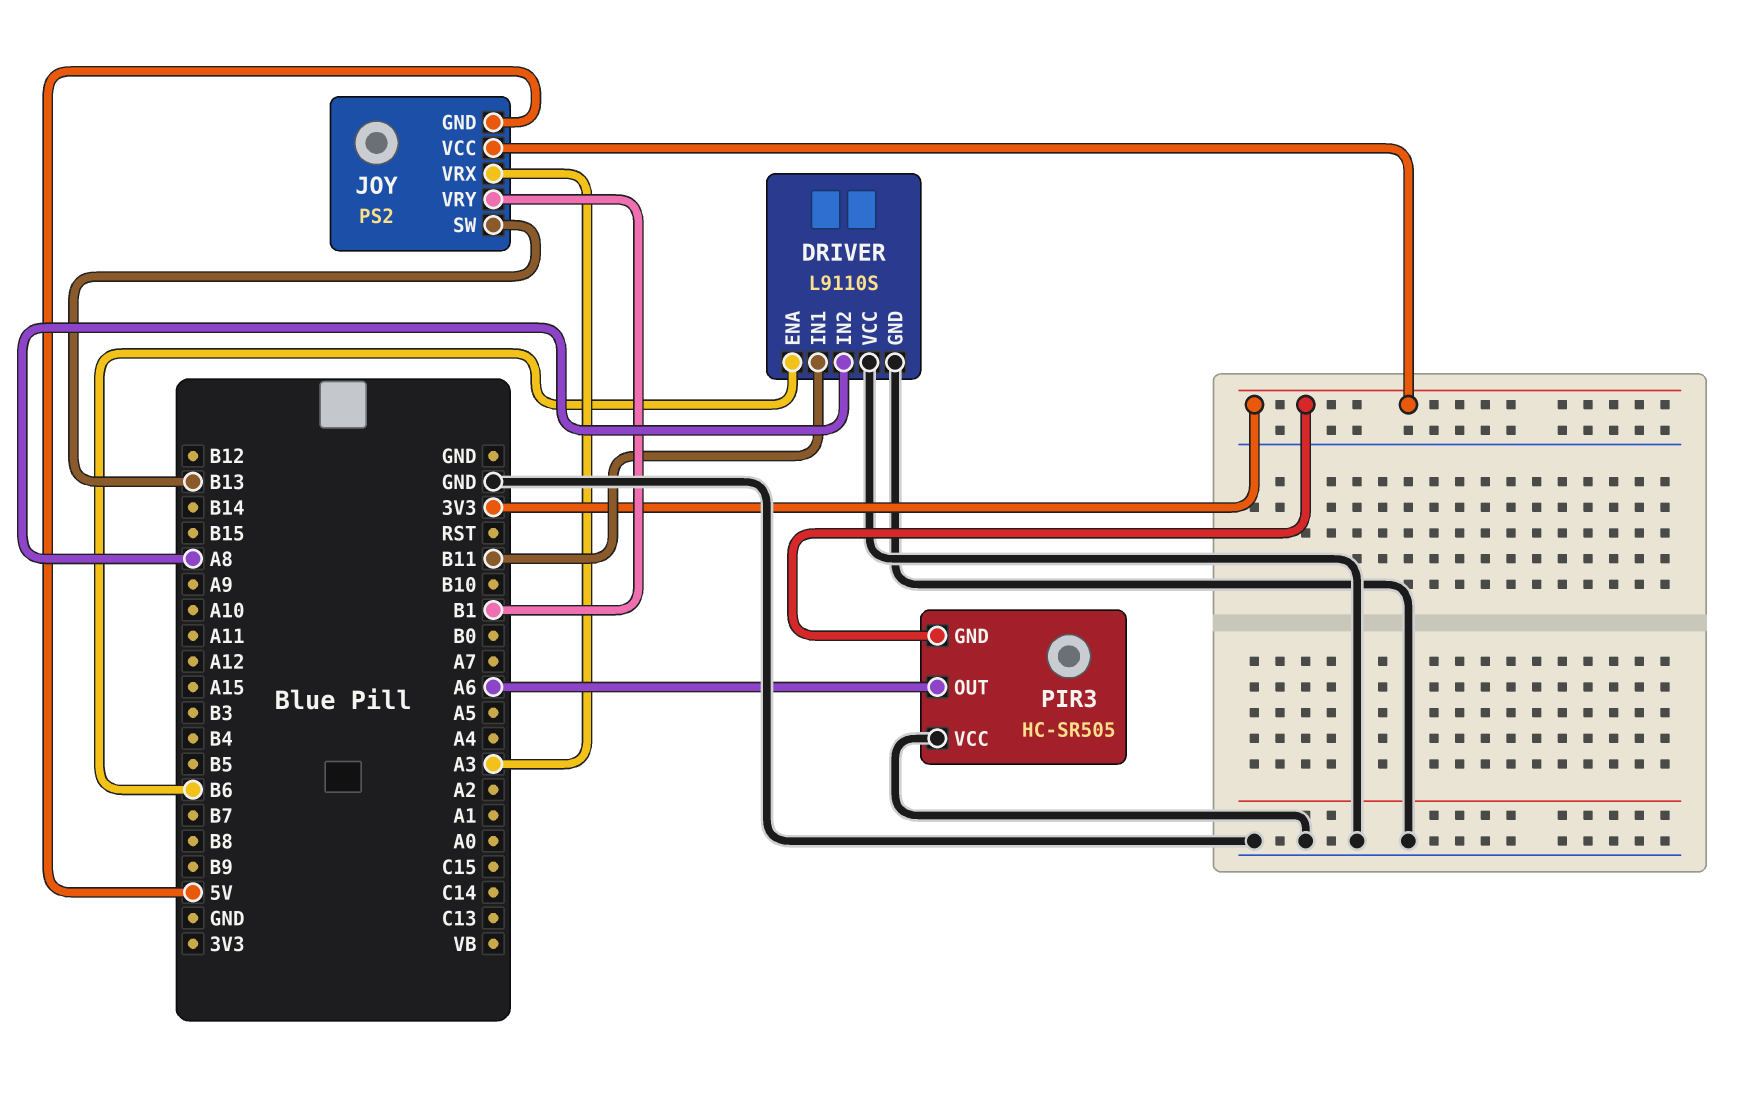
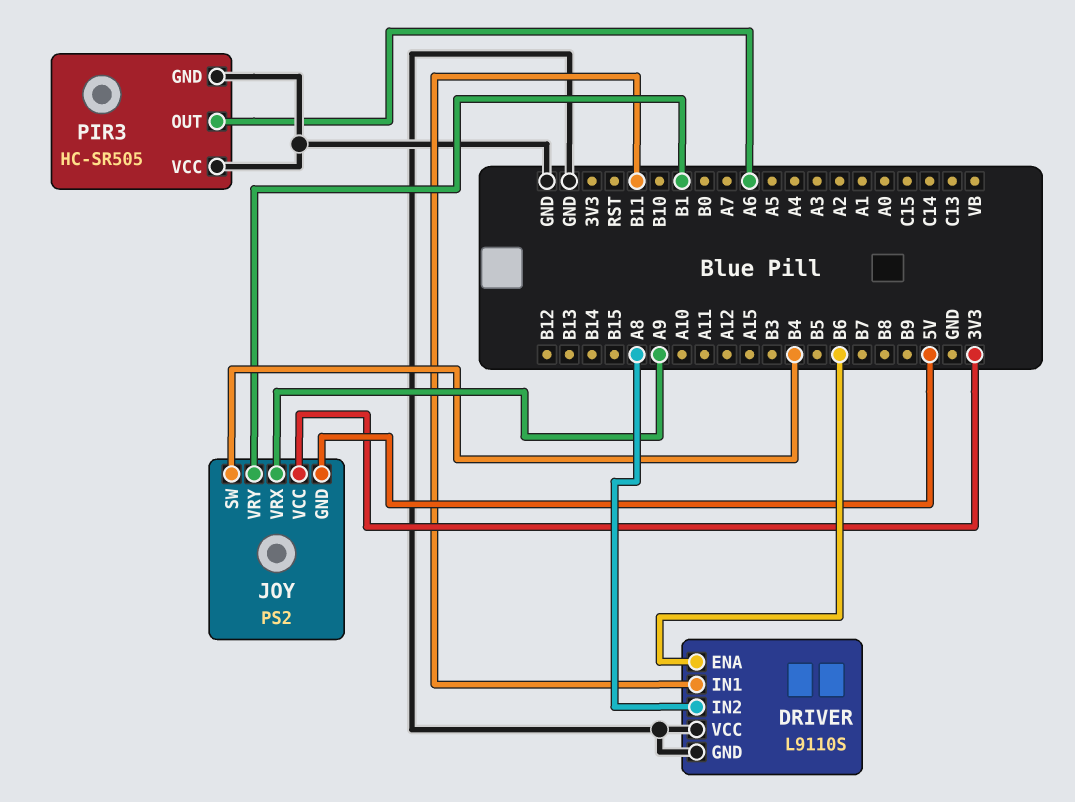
JOY pin SW: B13 -> B4
JOY pin VRX: A3 -> A9
PIR3 pin GND: 3V3 -> GND

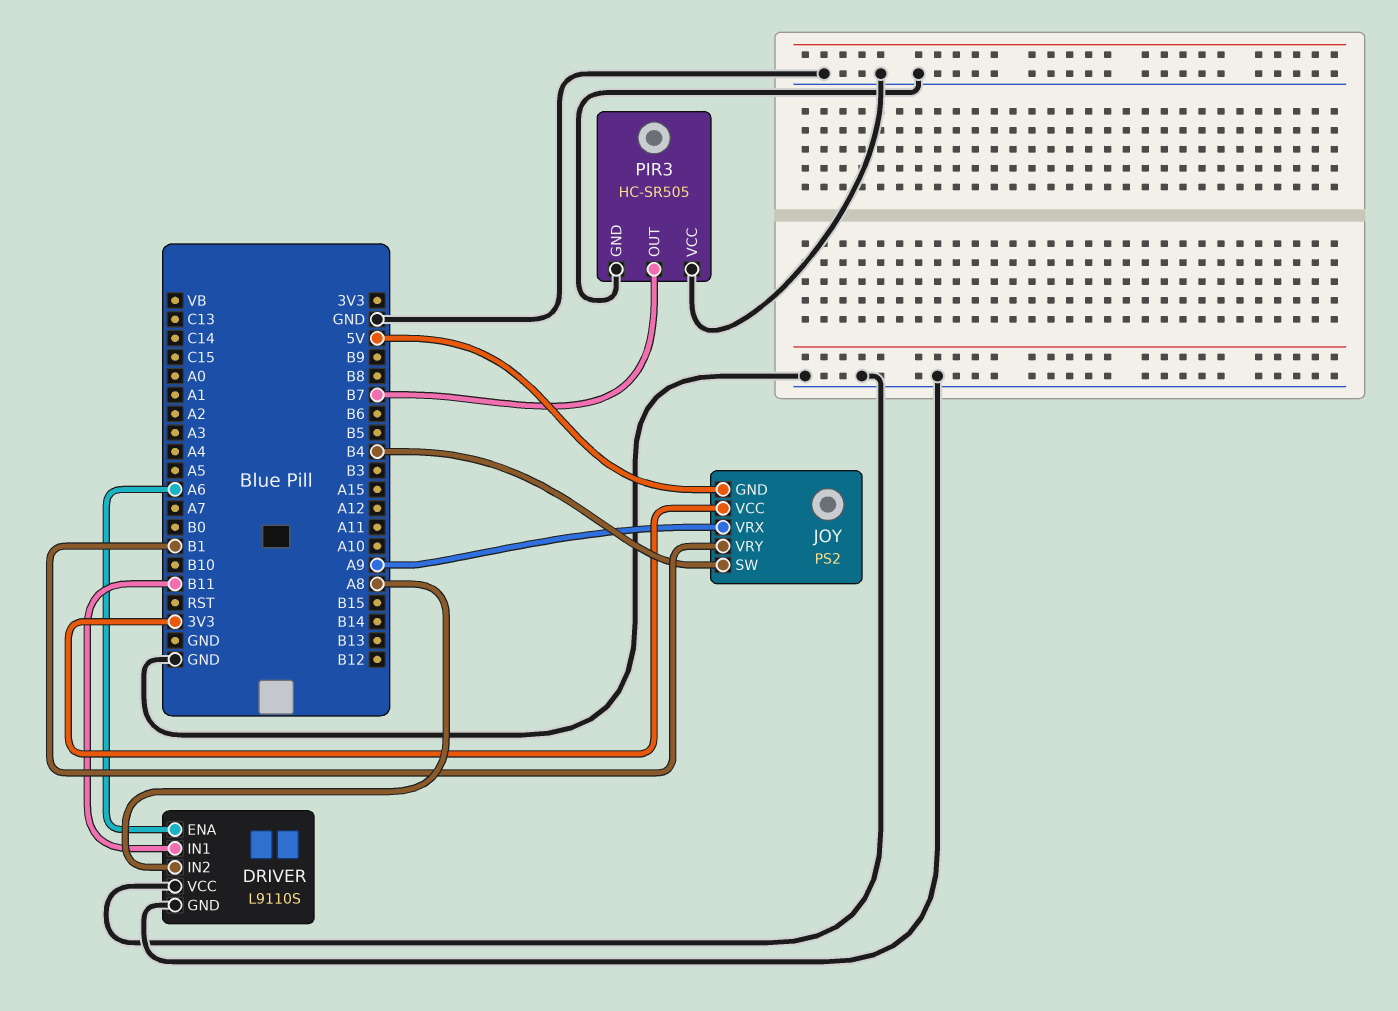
DRIVER pin ENA: B6 -> A6
PIR3 pin OUT: A6 -> B7

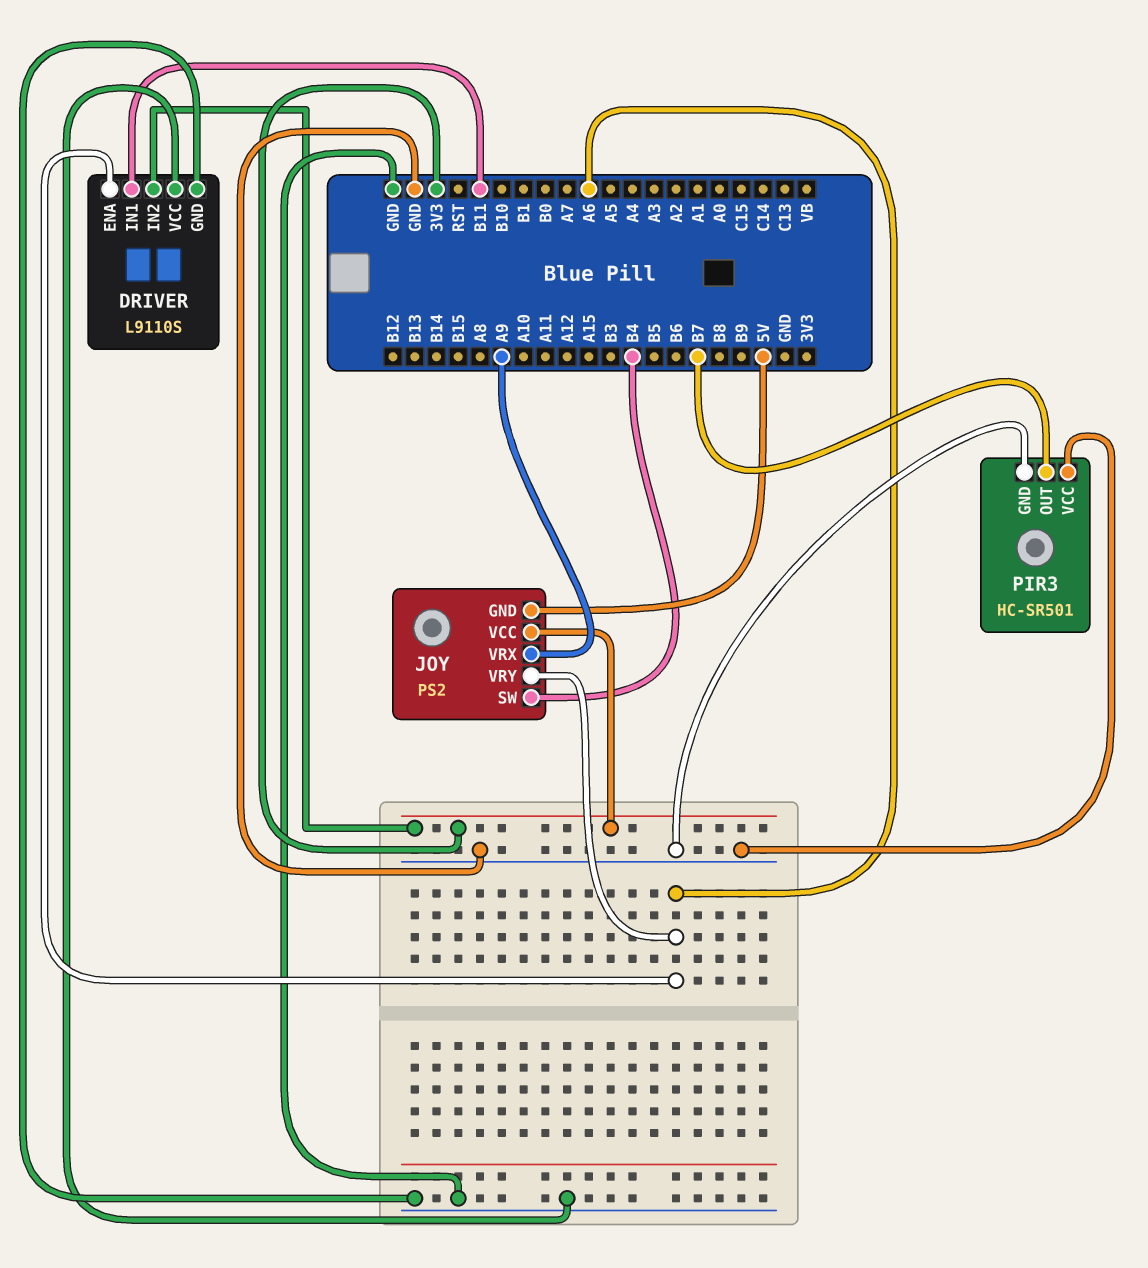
DRIVER pin IN2: A8 -> 3V3
JOY pin VRY: B1 -> A6
PIR3: HC-SR505 -> HC-SR501

